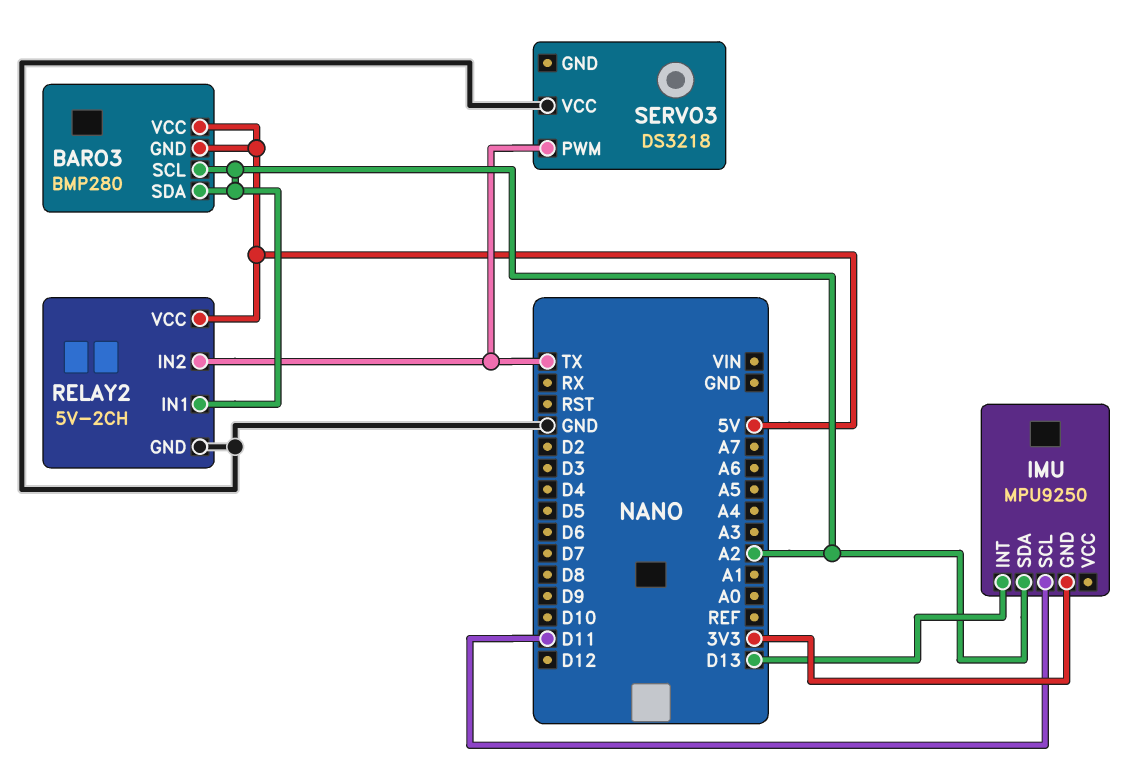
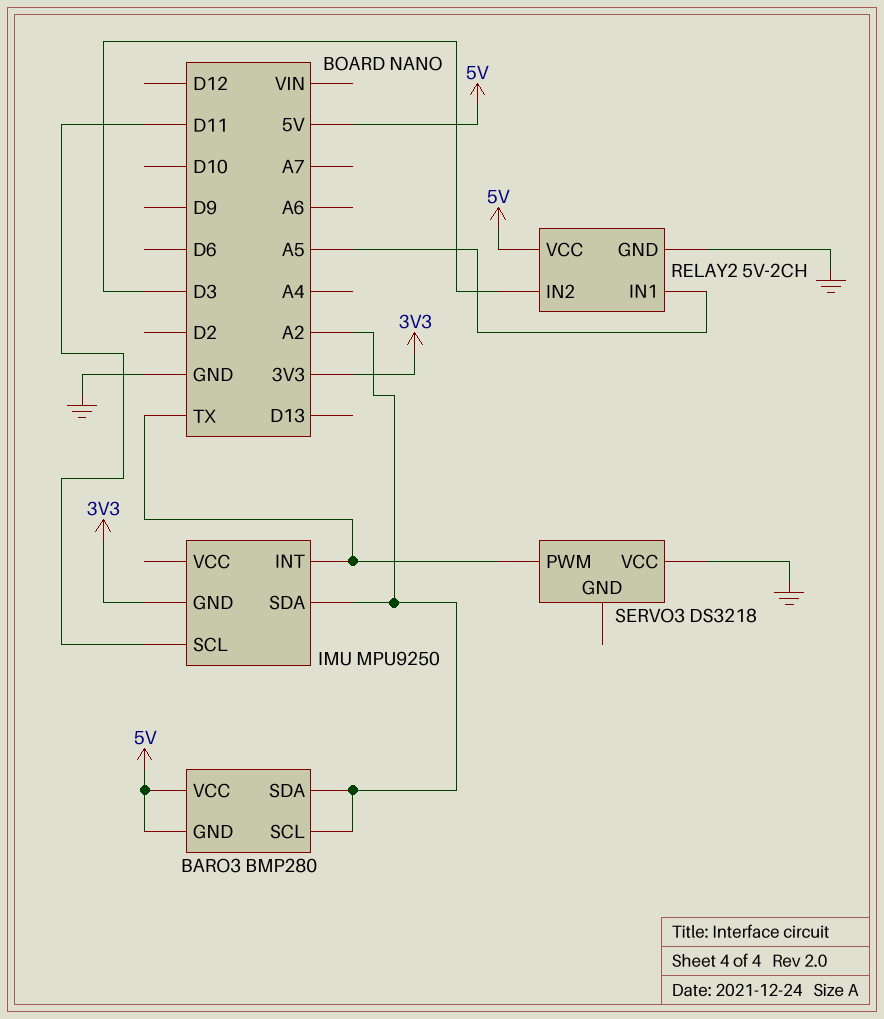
IMU pin INT: D13 -> TX
RELAY2 pin IN1: A2 -> A5
RELAY2 pin IN2: TX -> D3

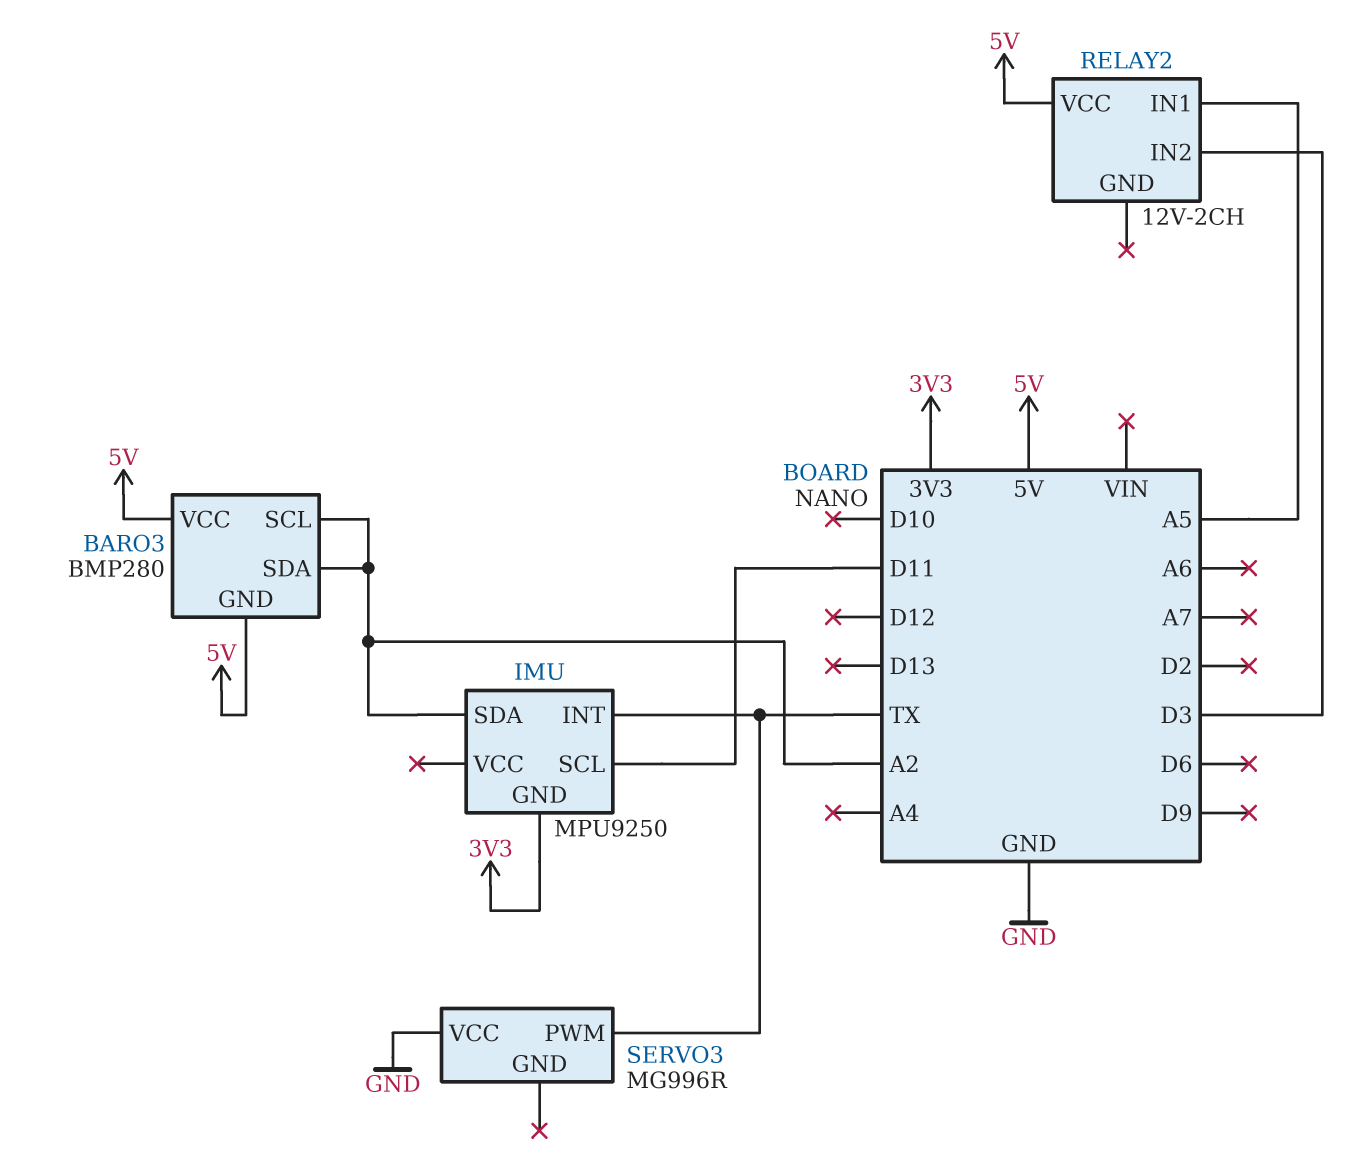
RELAY2: 5V-2CH -> 12V-2CH
RELAY2 pin GND: GND -> none
SERVO3: DS3218 -> MG996R

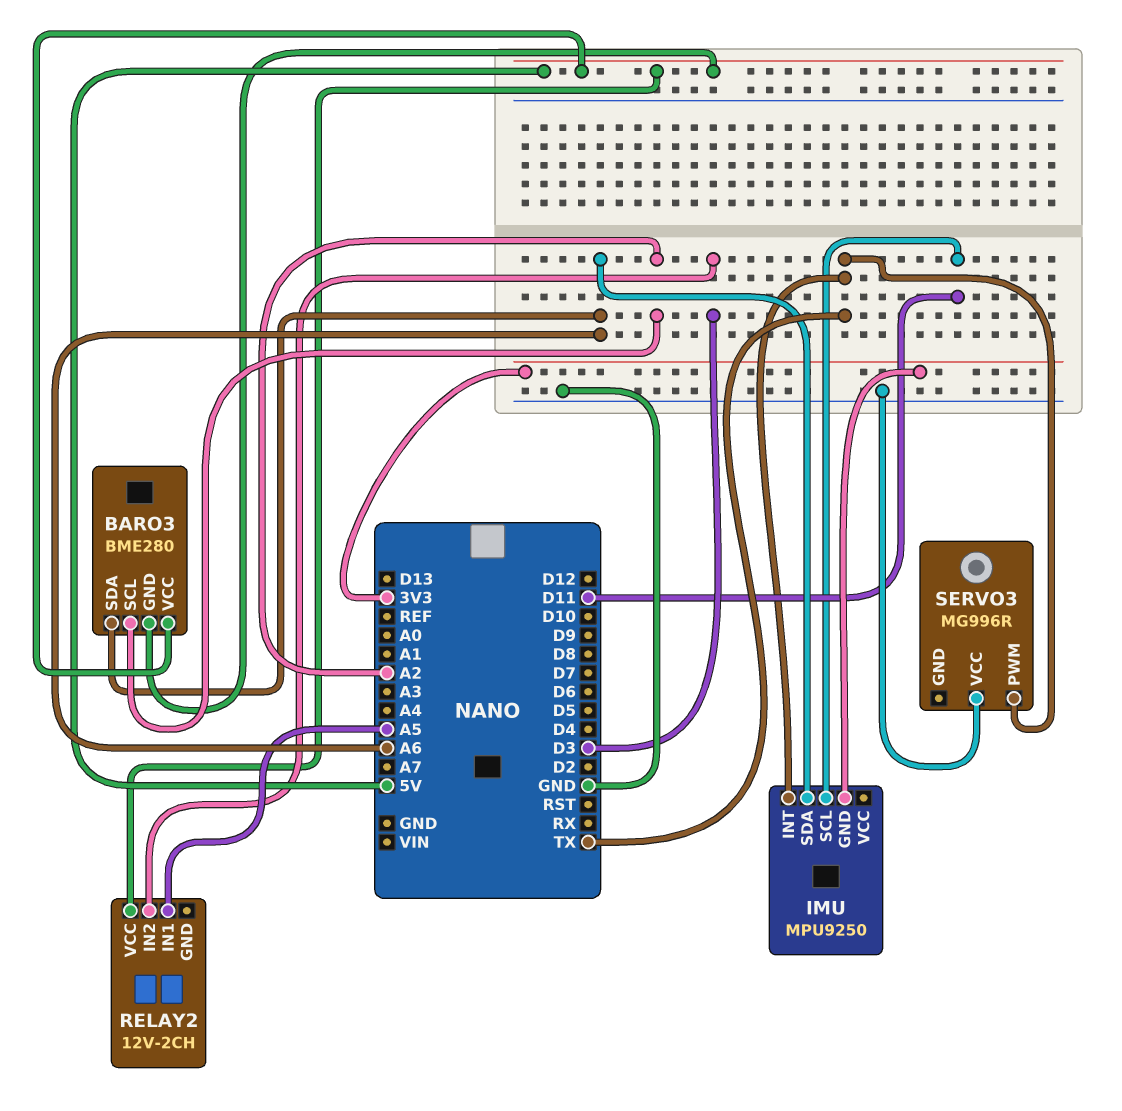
BARO3: BMP280 -> BME280
BARO3 pin SDA: A2 -> A6
IMU pin SDA: A2 -> A6

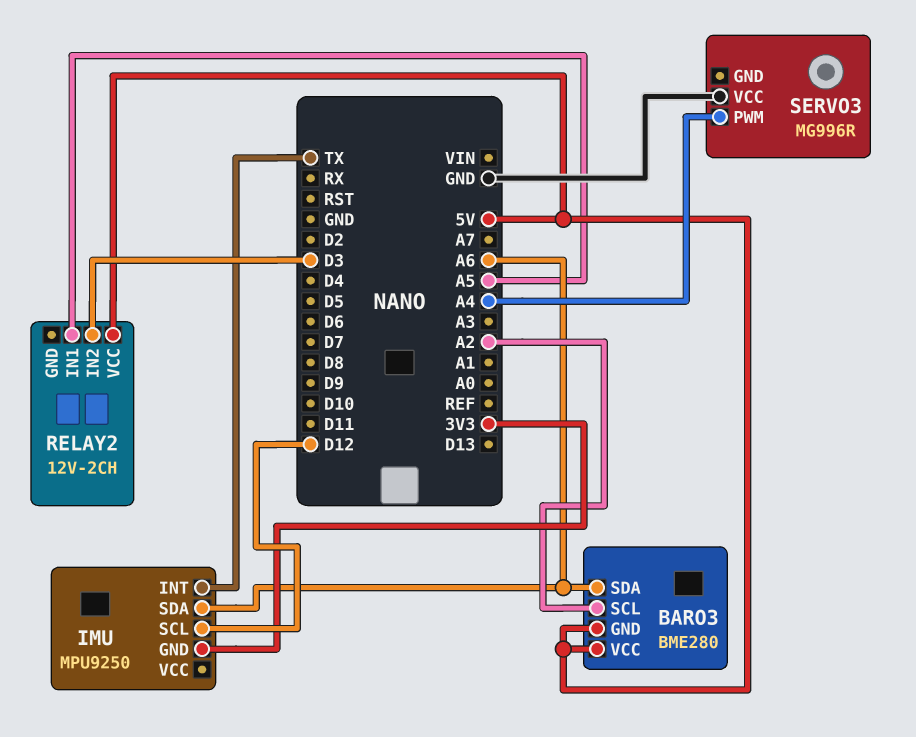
IMU pin SCL: D11 -> D12
SERVO3 pin PWM: TX -> A4

